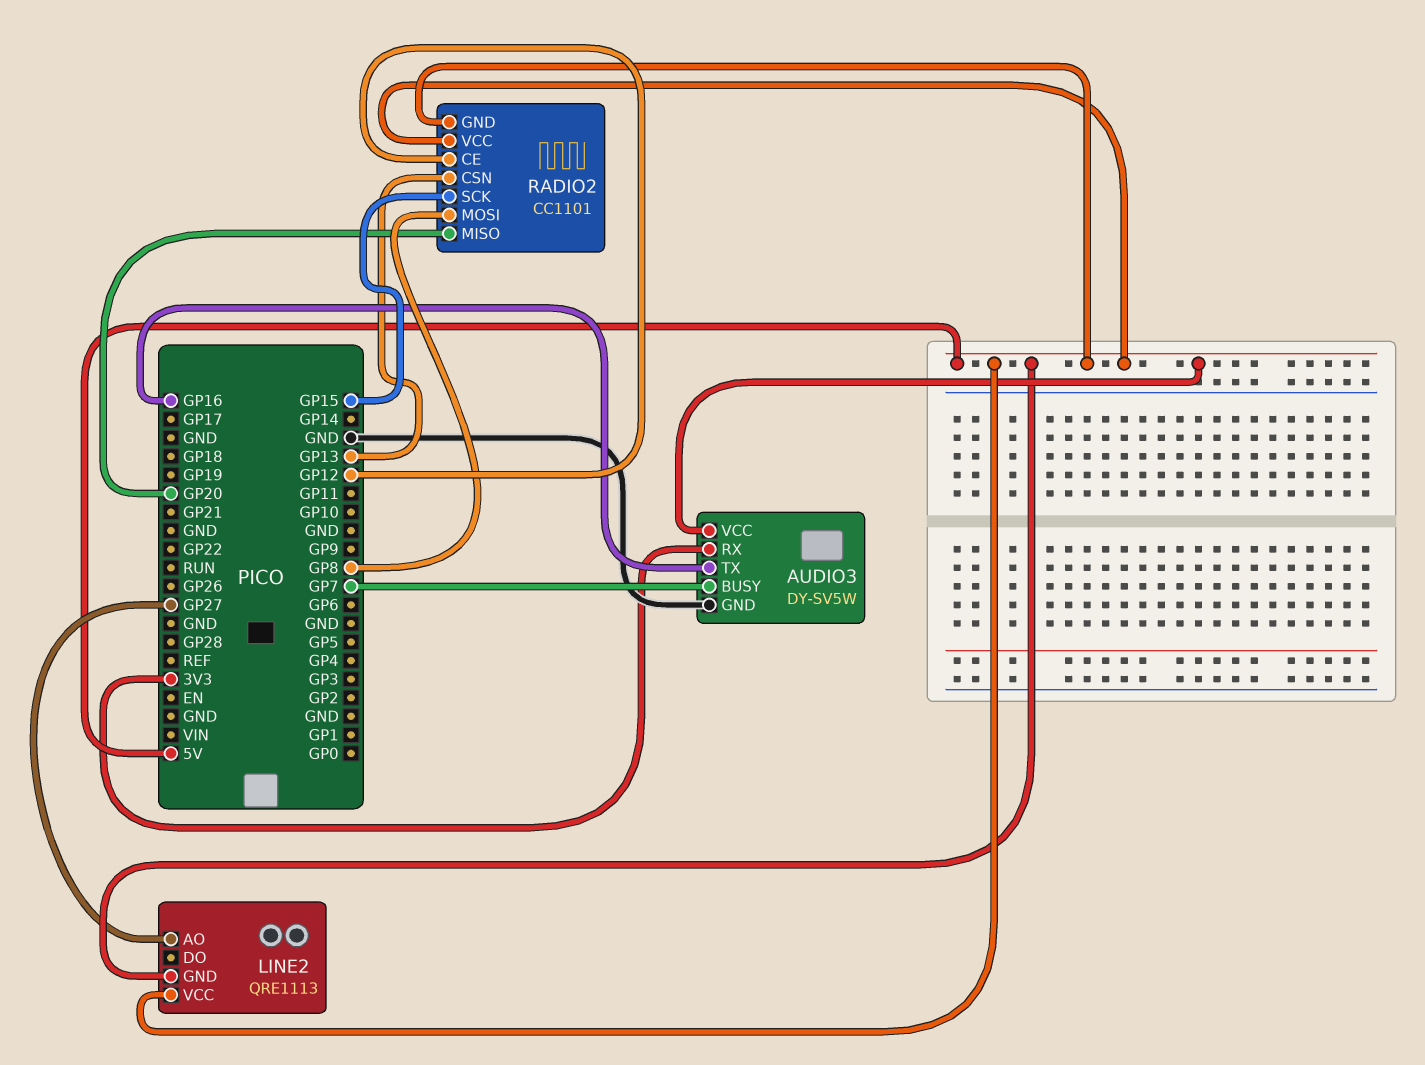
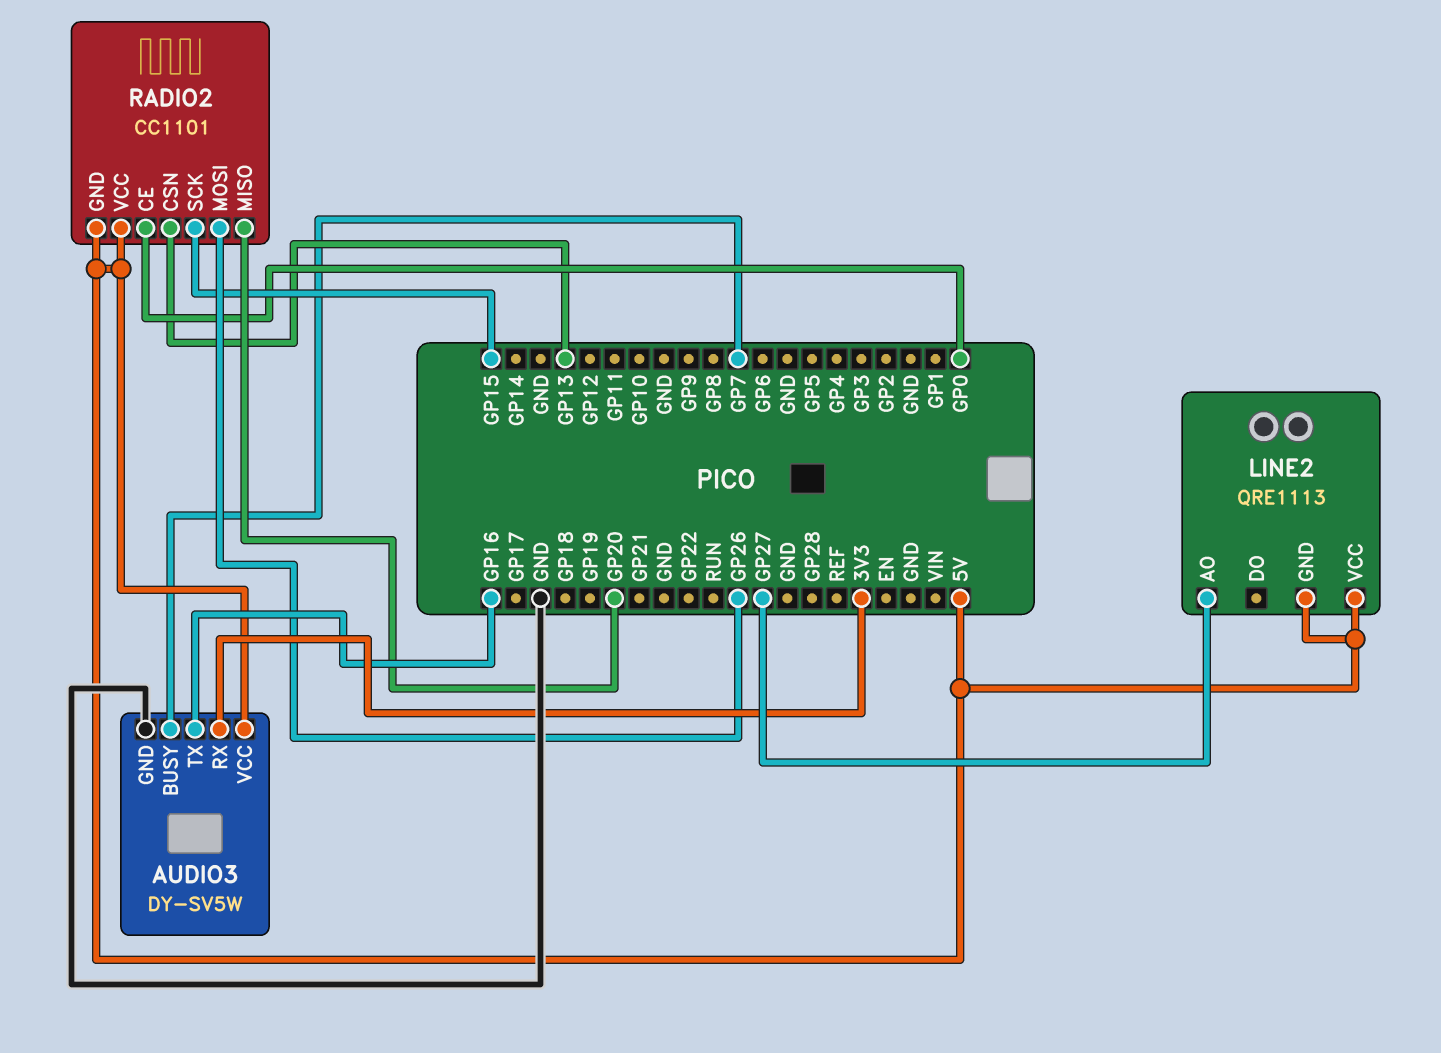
RADIO2 pin CE: GP12 -> GP0
RADIO2 pin MOSI: GP8 -> GP26

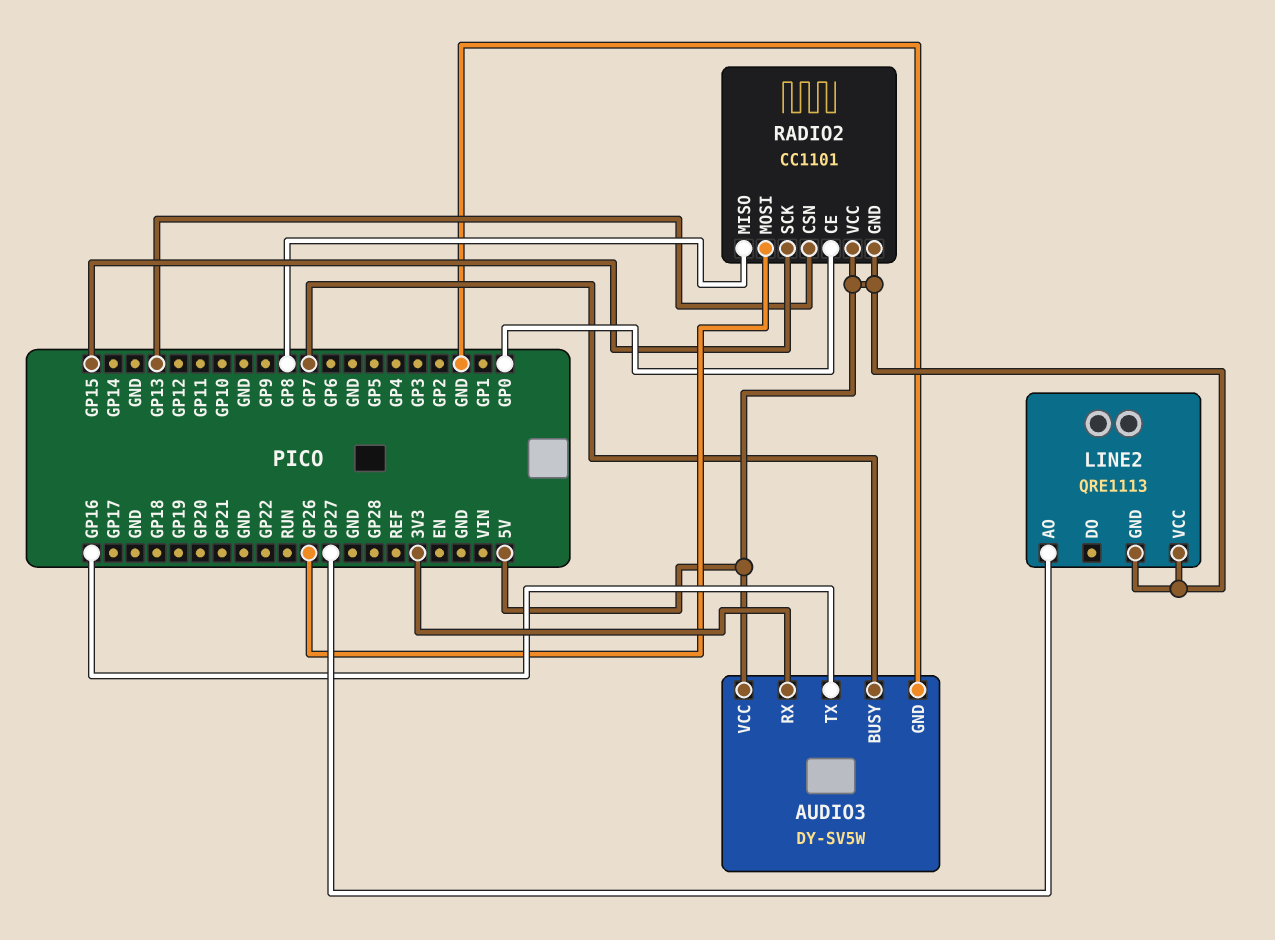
RADIO2 pin MISO: GP20 -> GP8

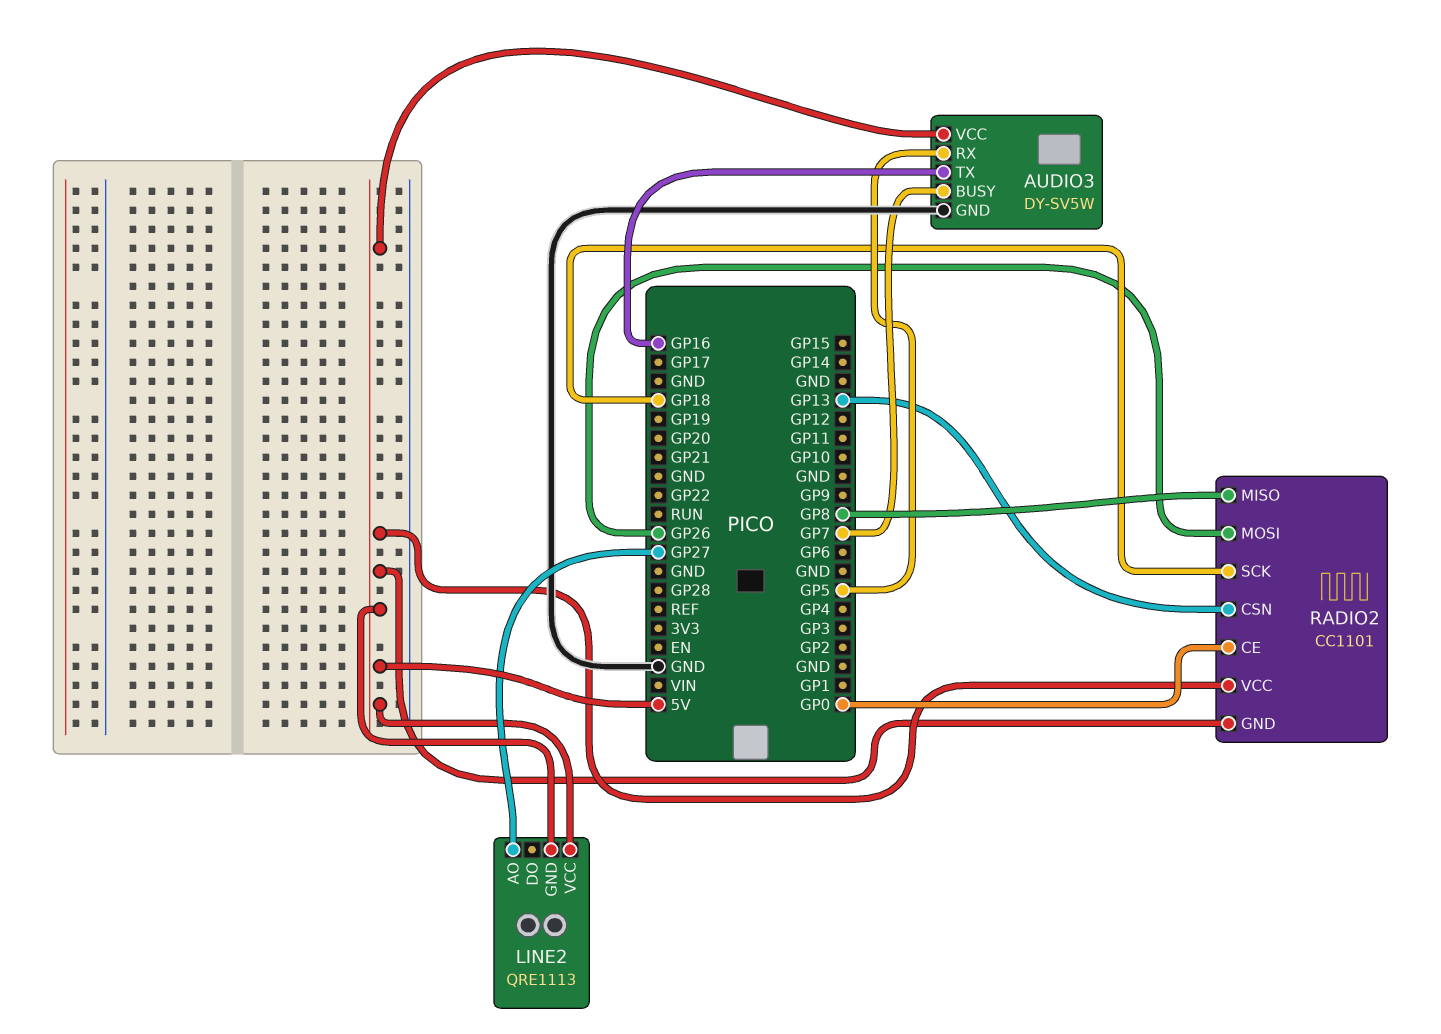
AUDIO3 pin RX: 3V3 -> GP5
RADIO2 pin SCK: GP15 -> GP18

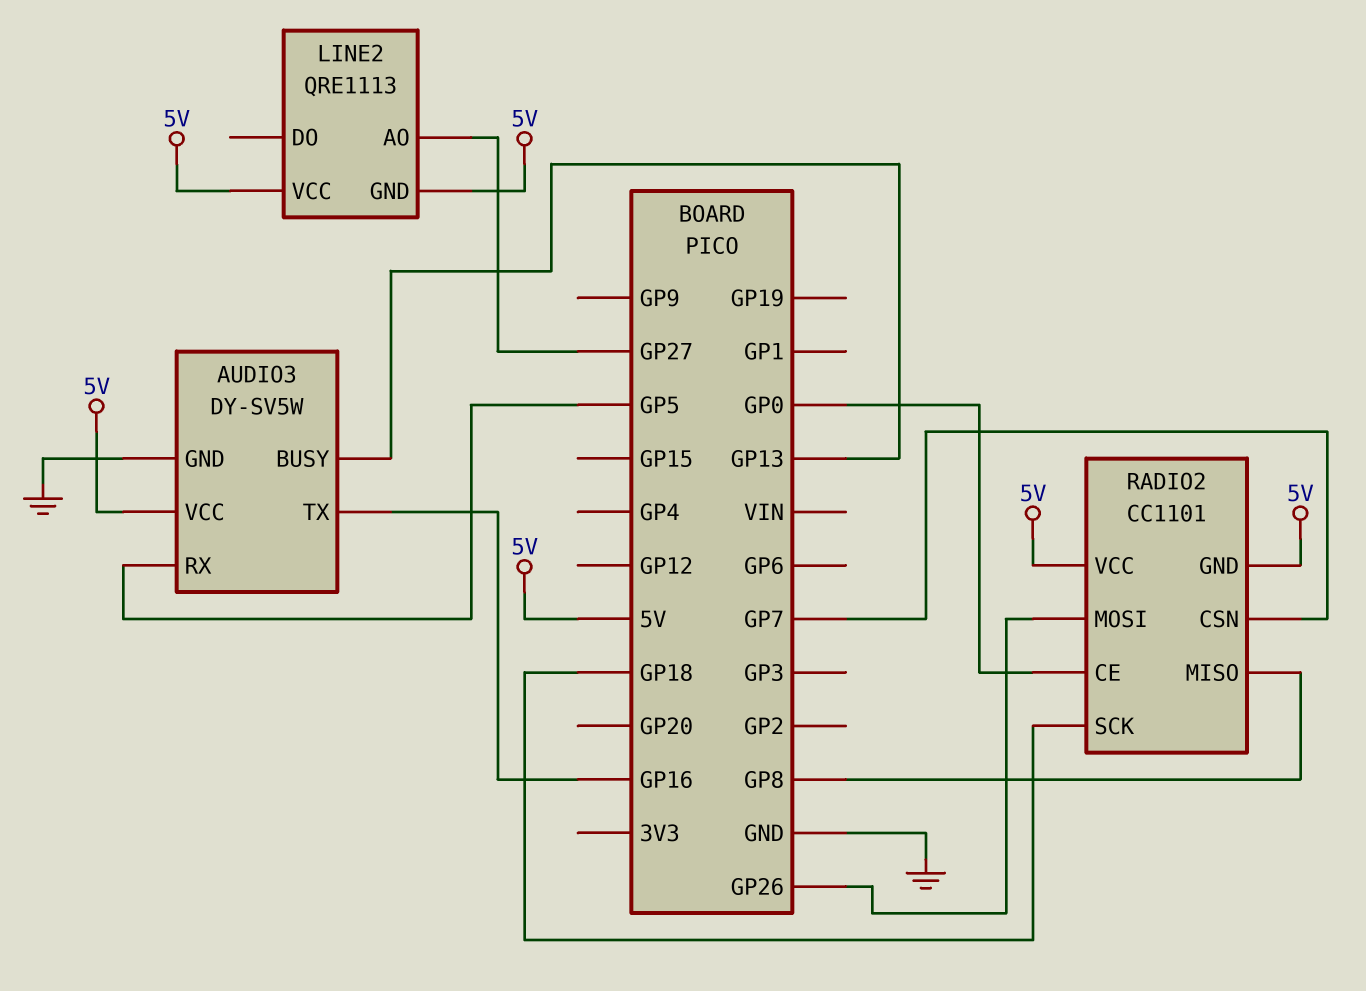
AUDIO3 pin BUSY: GP7 -> GP13
RADIO2 pin CSN: GP13 -> GP7

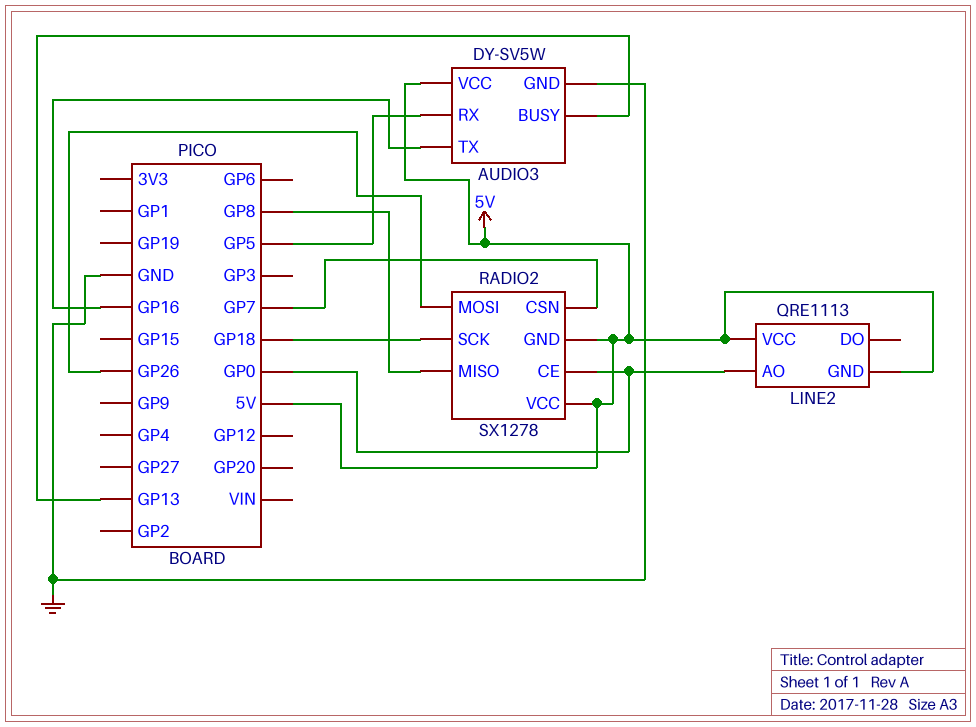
LINE2 pin AO: GP27 -> GP0
RADIO2: CC1101 -> SX1278

